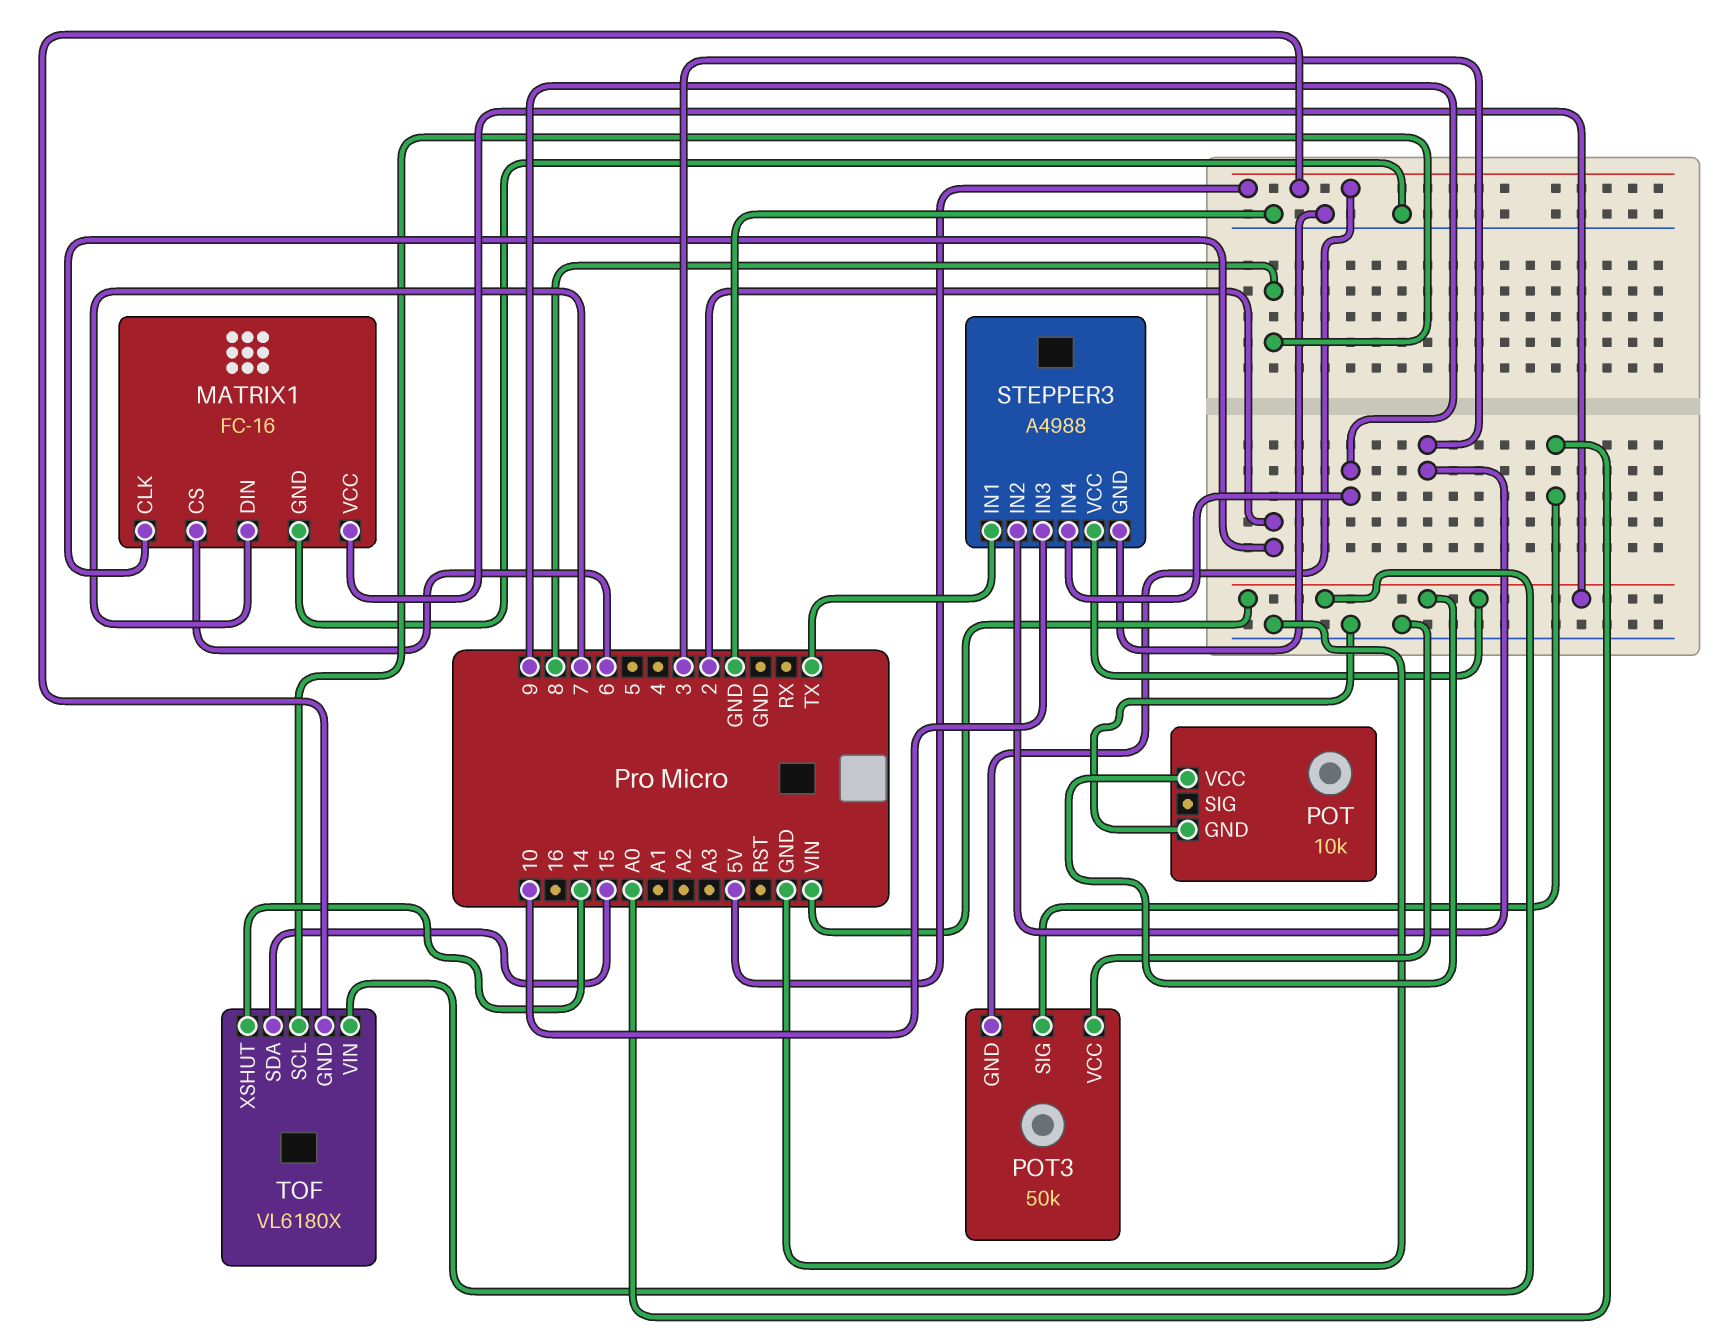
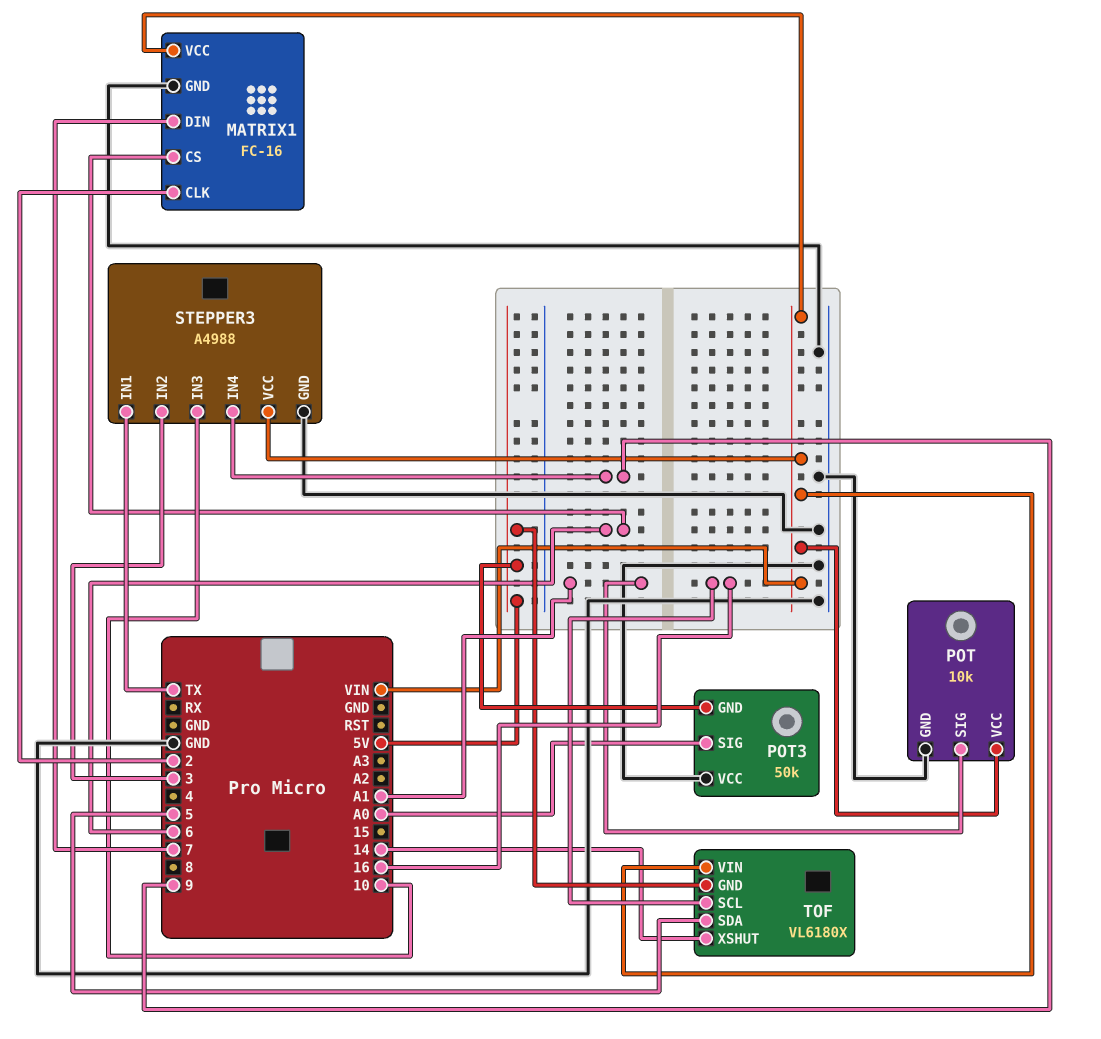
POT pin SIG: none -> A1
TOF pin SCL: 8 -> 16
TOF pin SDA: 15 -> 5

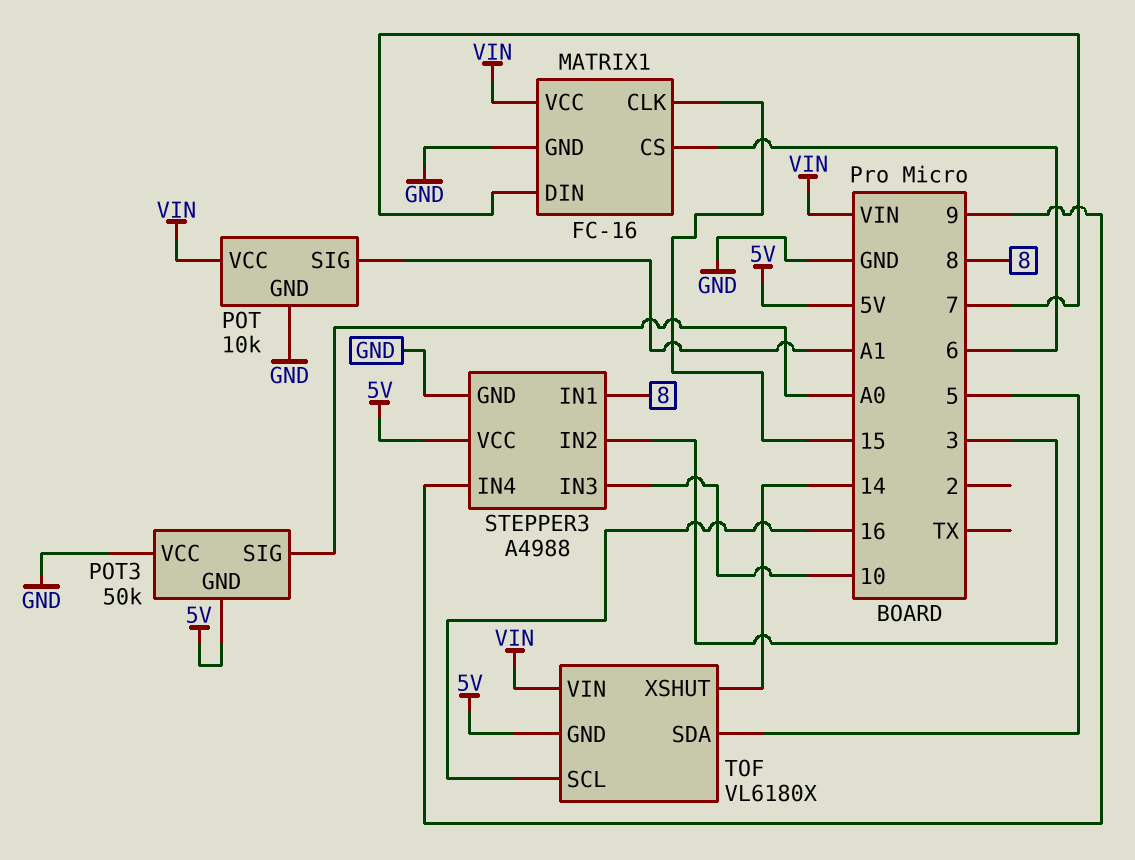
MATRIX1 pin CLK: 2 -> 15
STEPPER3 pin IN1: TX -> 8
STEPPER3 pin VCC: VIN -> 5V

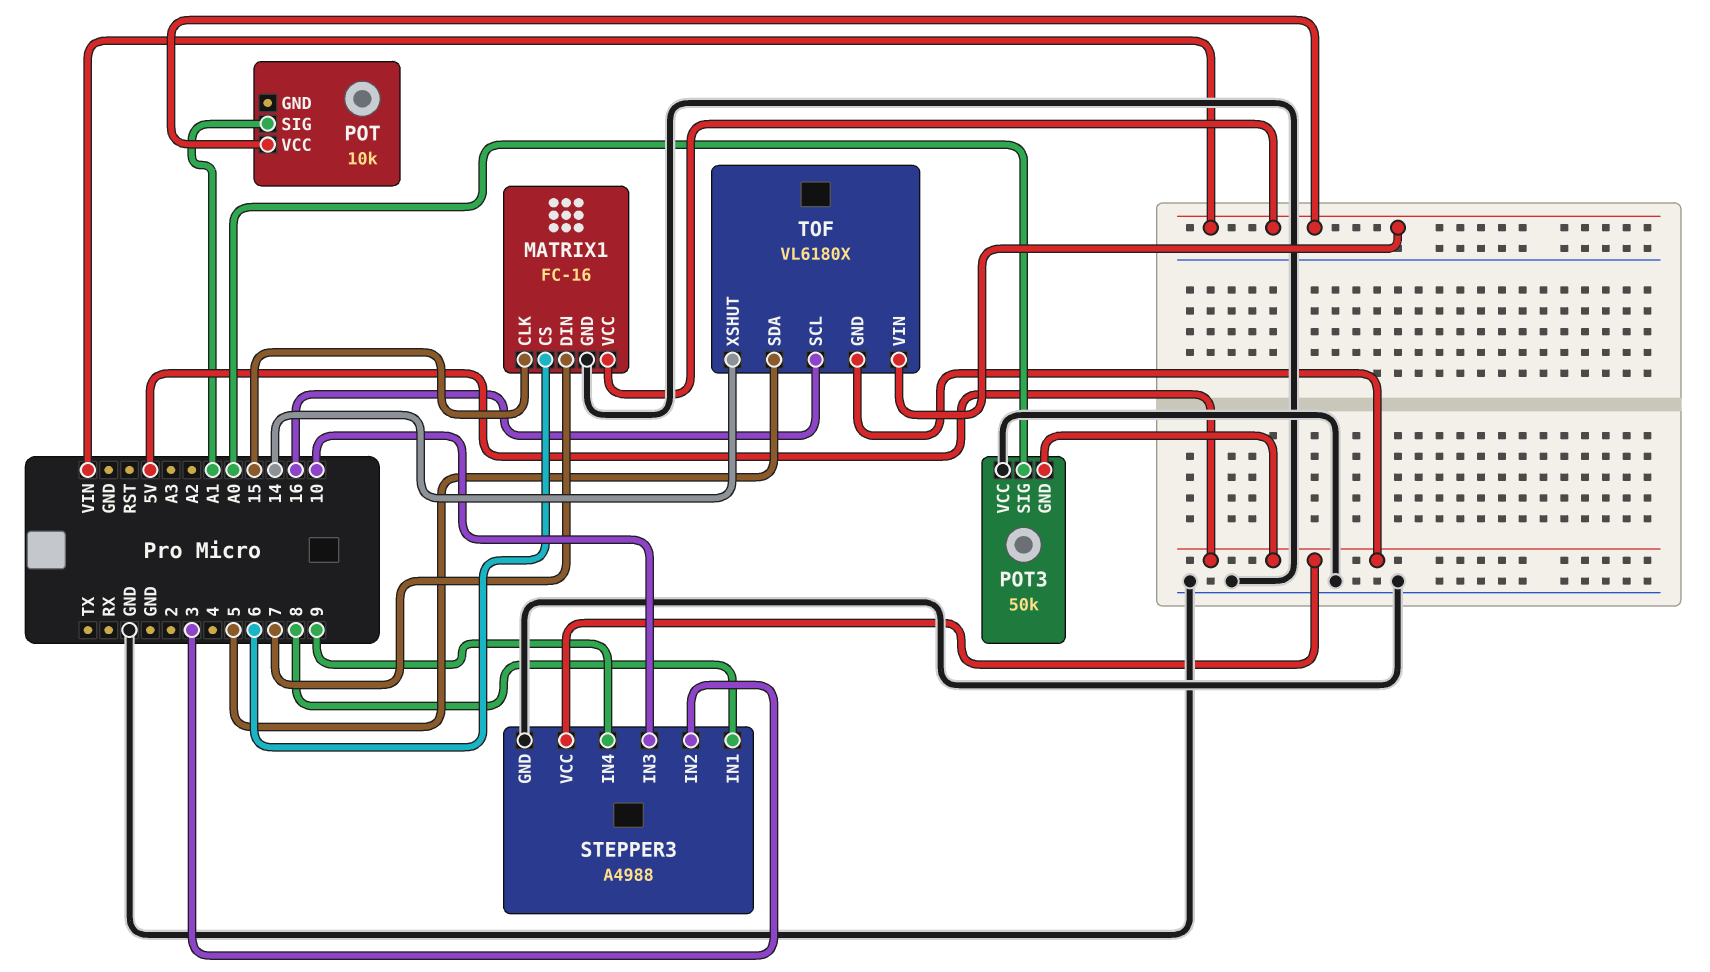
POT pin GND: GND -> none

